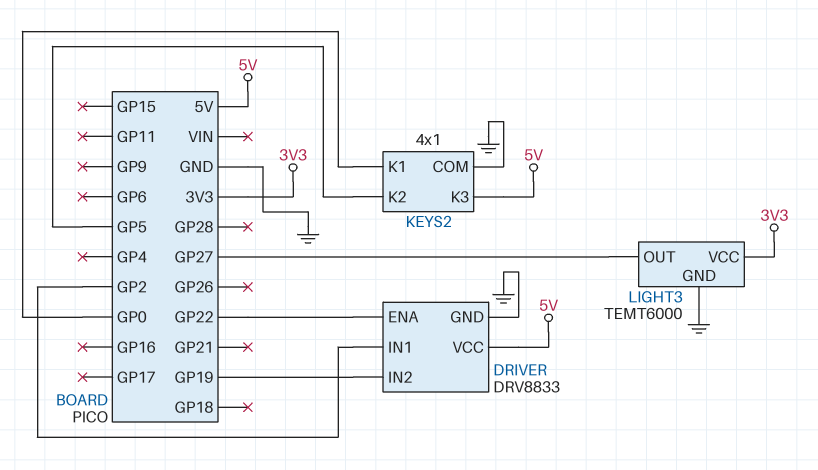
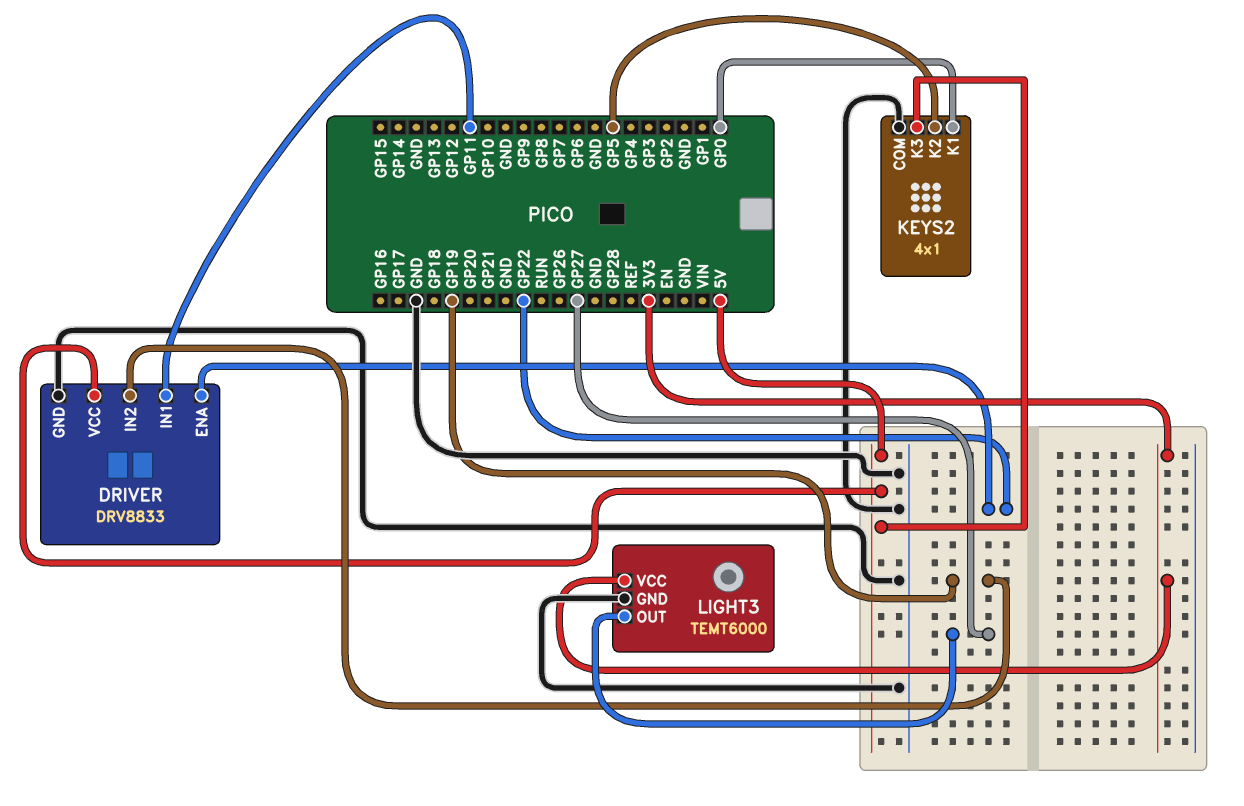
DRIVER pin IN1: GP2 -> GP11

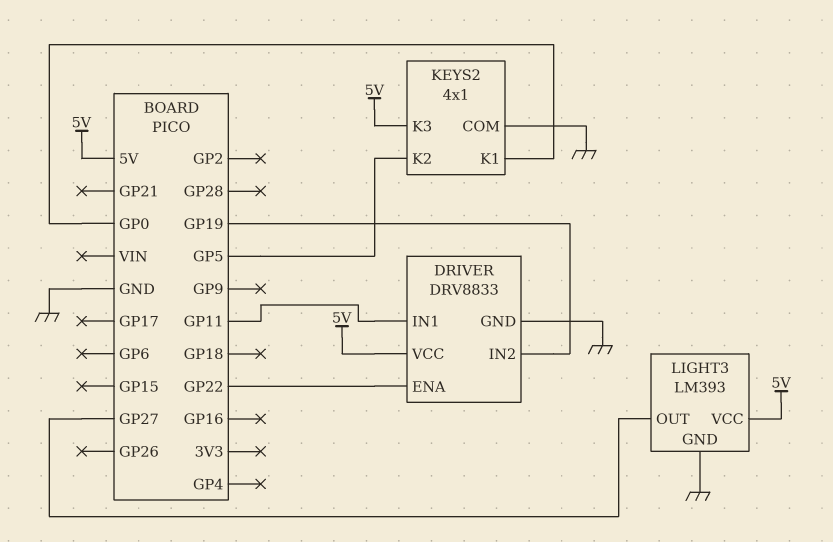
LIGHT3: TEMT6000 -> LM393
LIGHT3 pin VCC: 3V3 -> 5V

